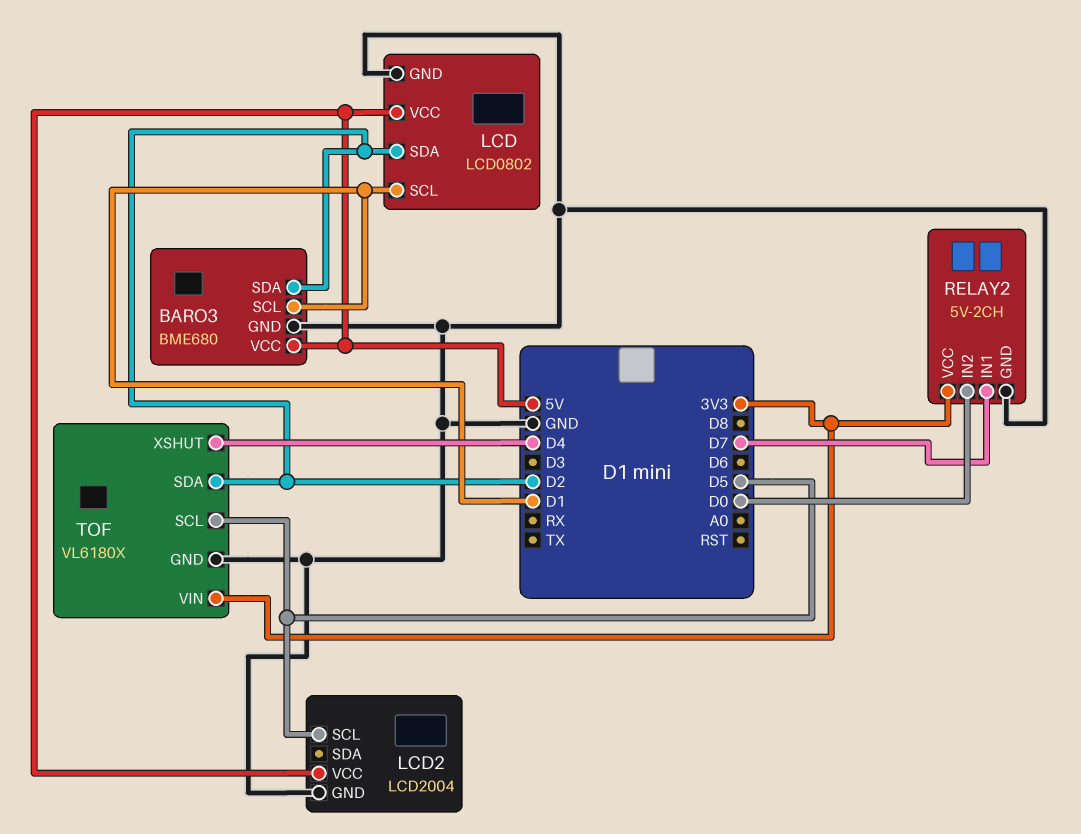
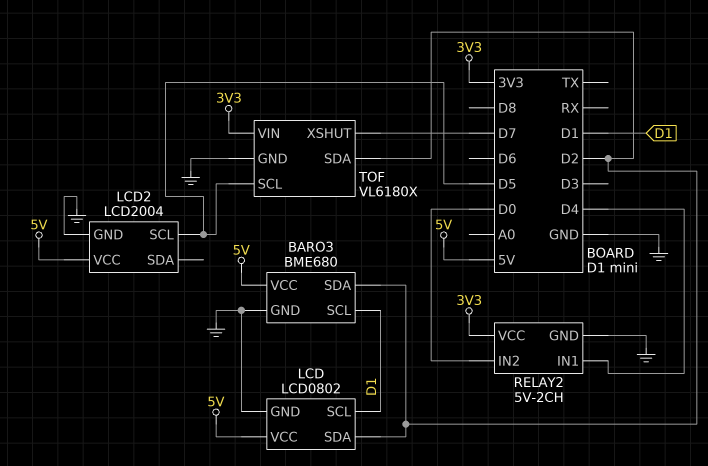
RELAY2 pin IN1: D7 -> D4
TOF pin XSHUT: D4 -> D7

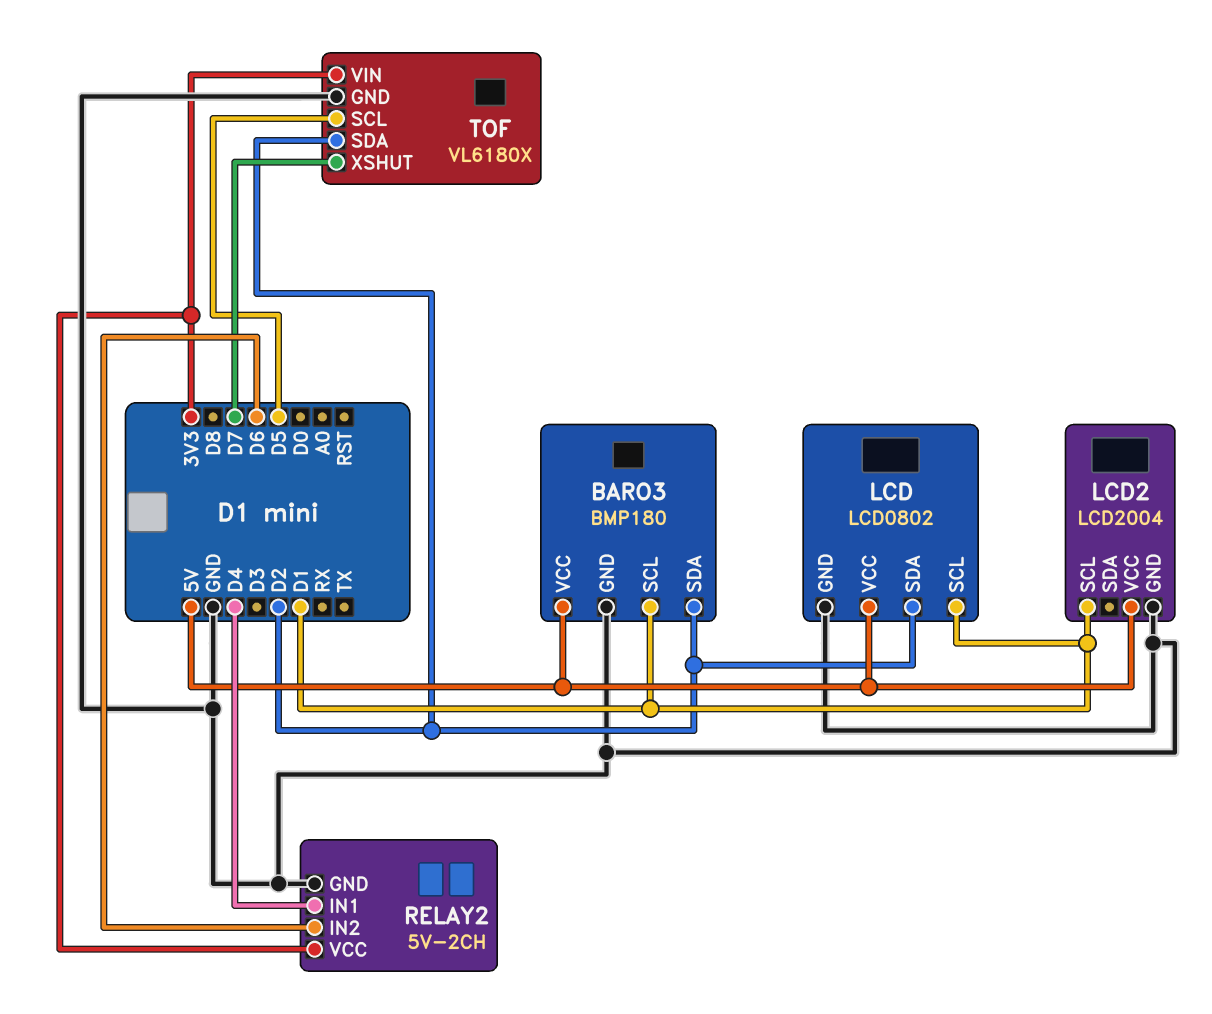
BARO3: BME680 -> BMP180
LCD2 pin SCL: D5 -> D1
RELAY2 pin IN2: D0 -> D6

